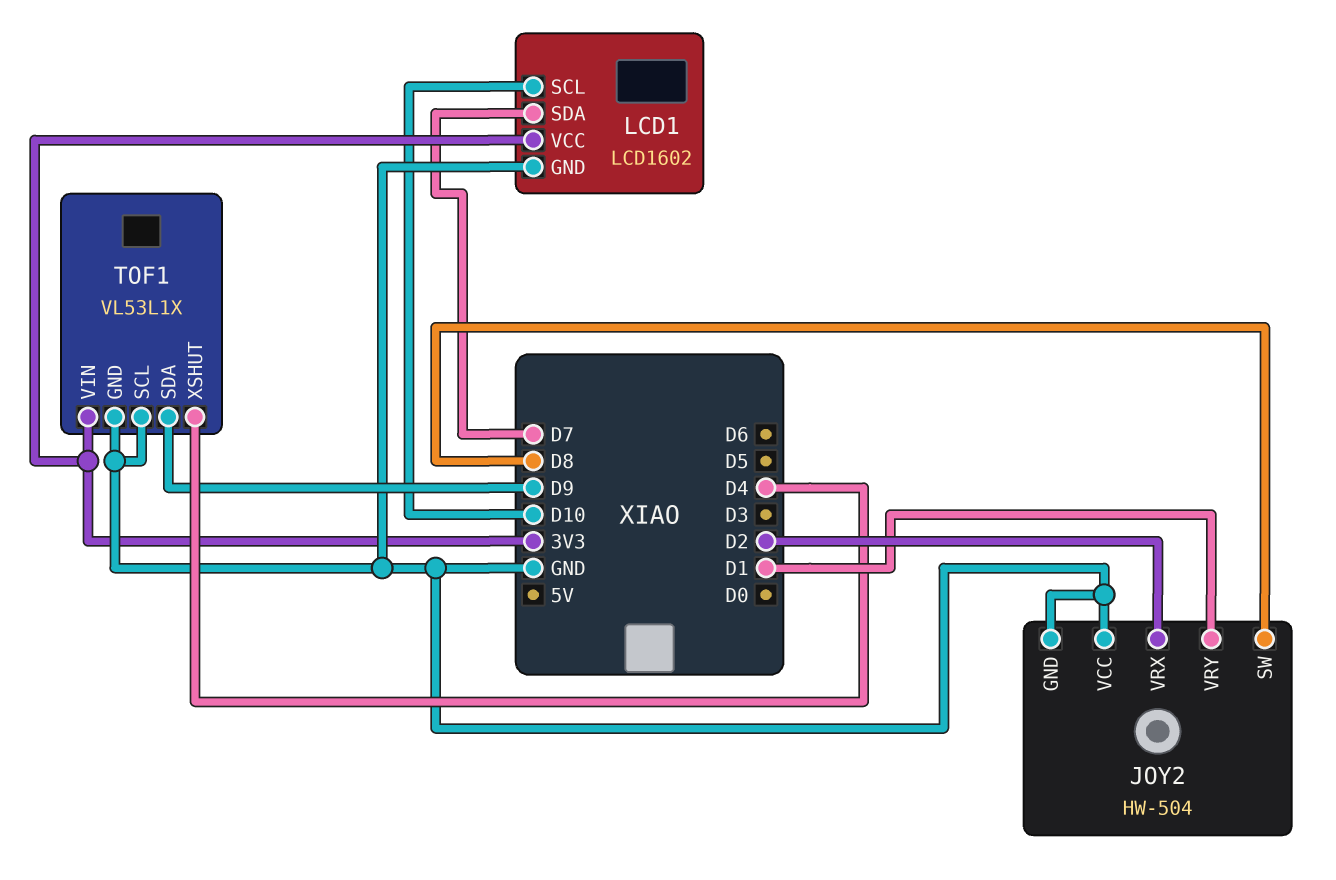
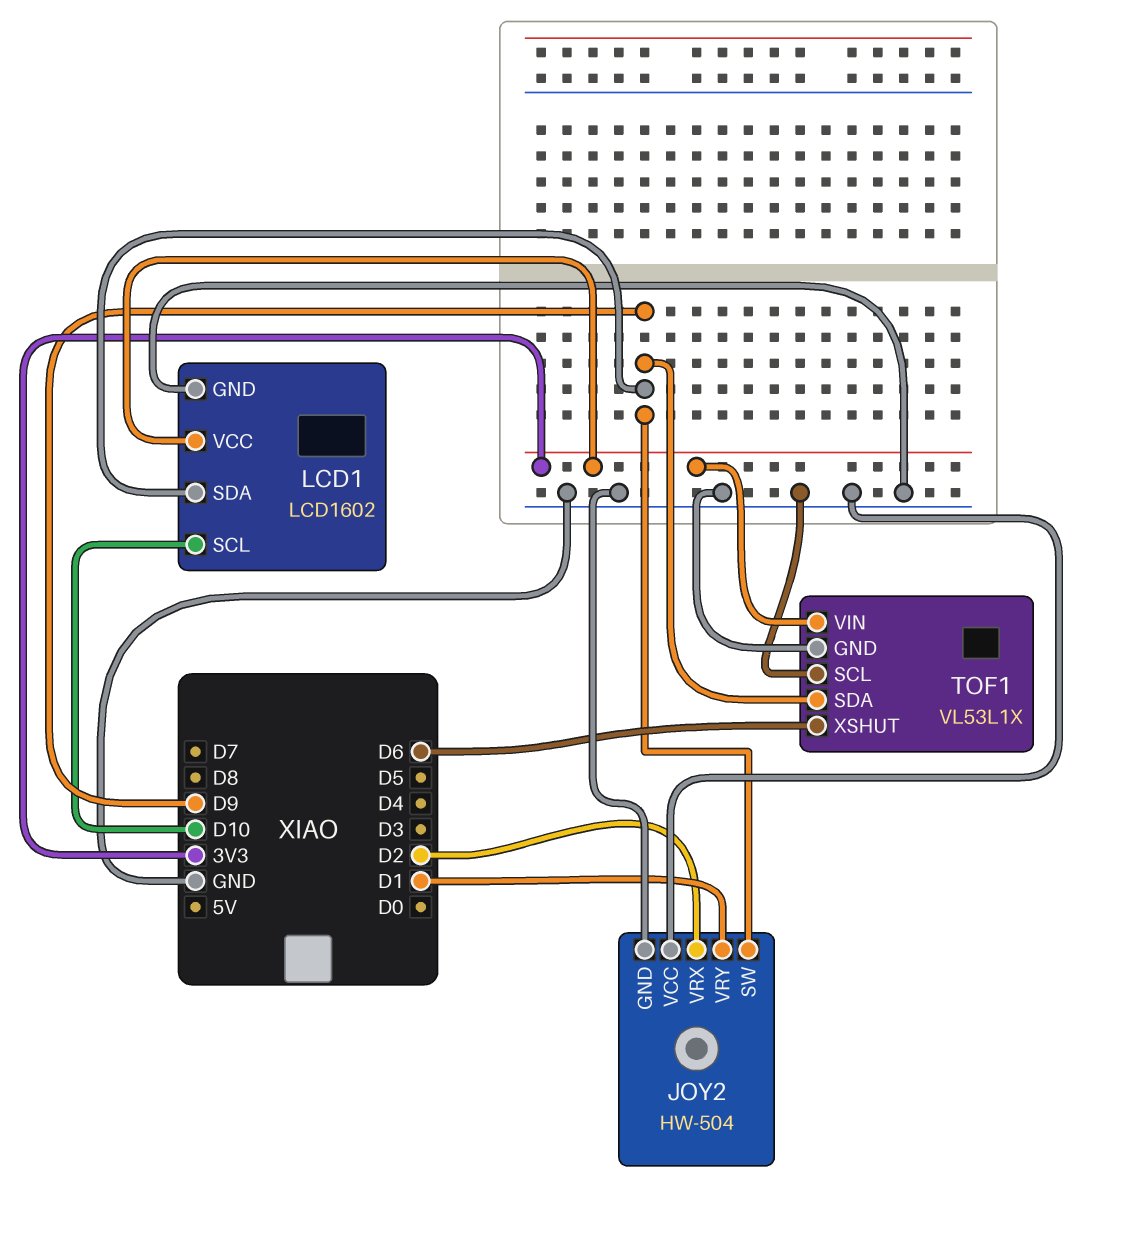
JOY2 pin SW: D8 -> D9
LCD1 pin SDA: D7 -> D9
TOF1 pin XSHUT: D4 -> D6

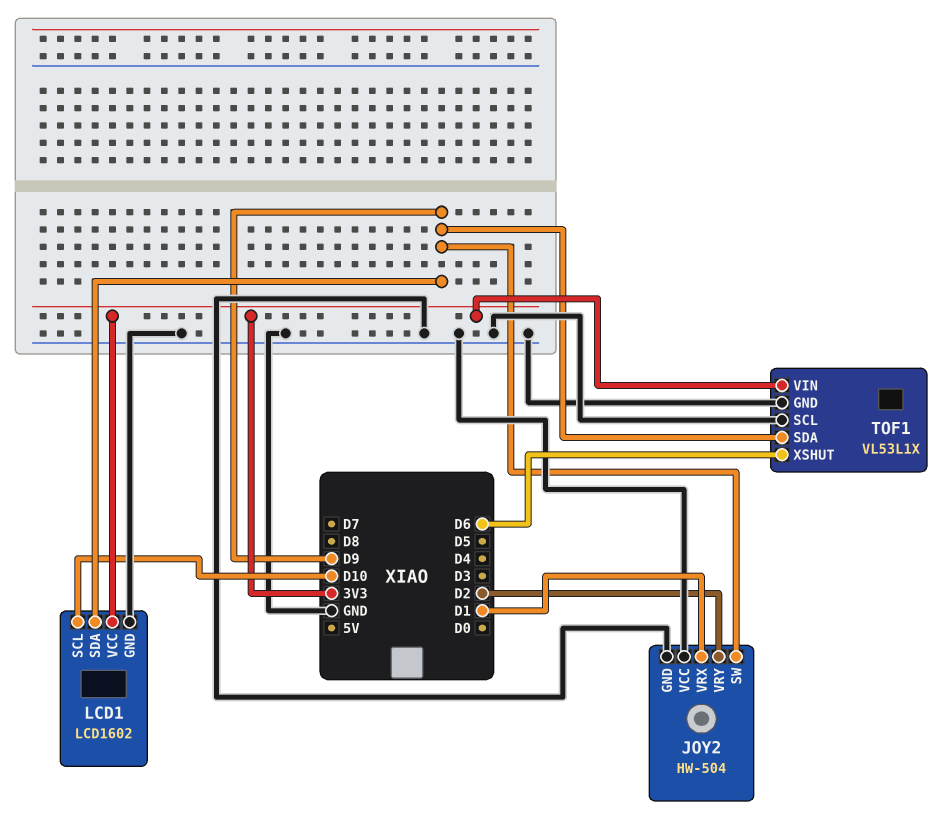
JOY2 pin VRX: D2 -> D1
JOY2 pin VRY: D1 -> D2

